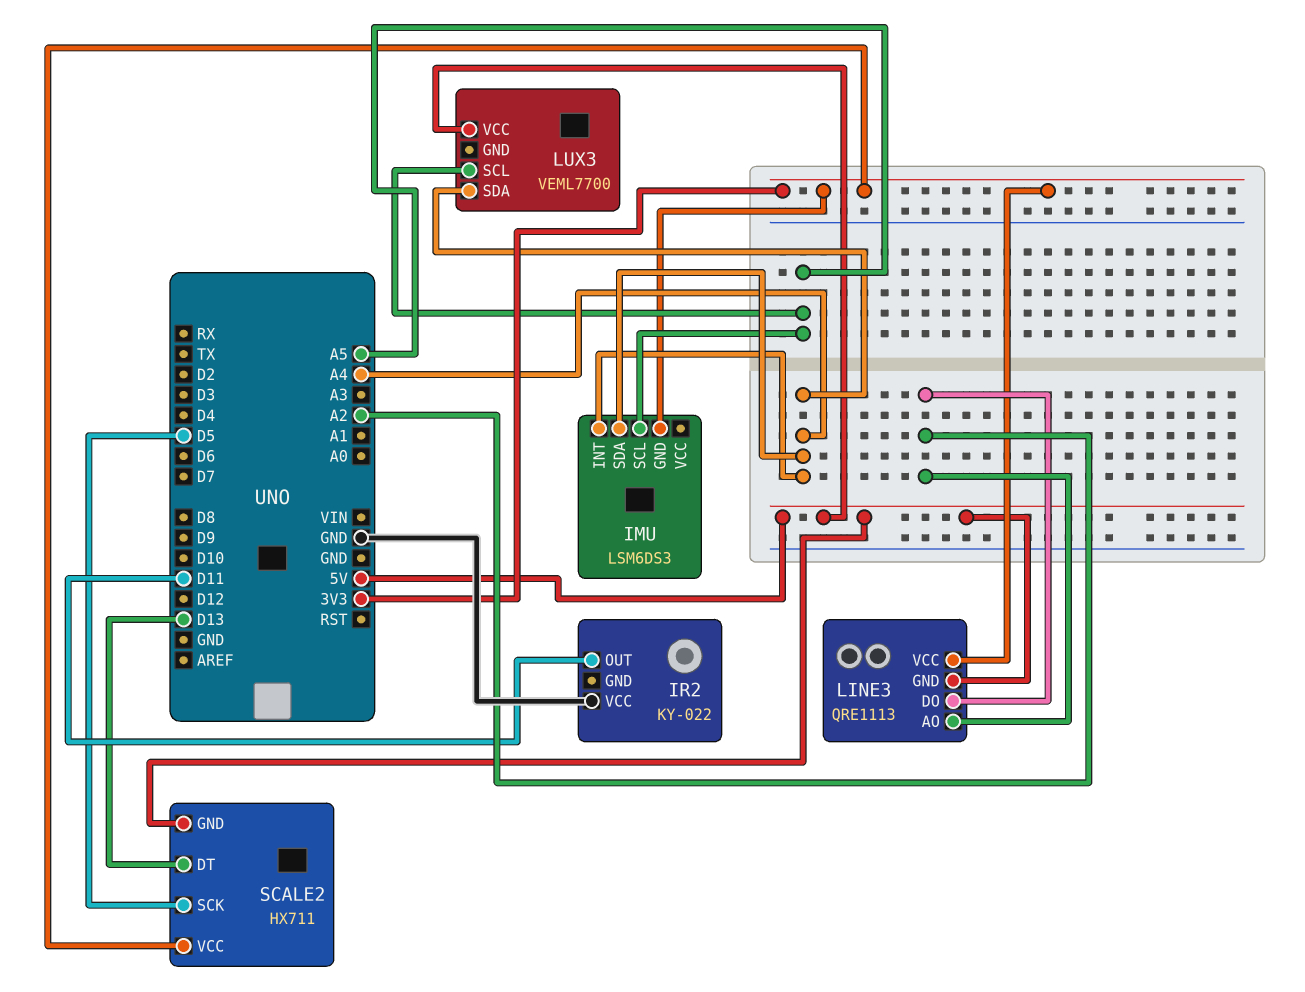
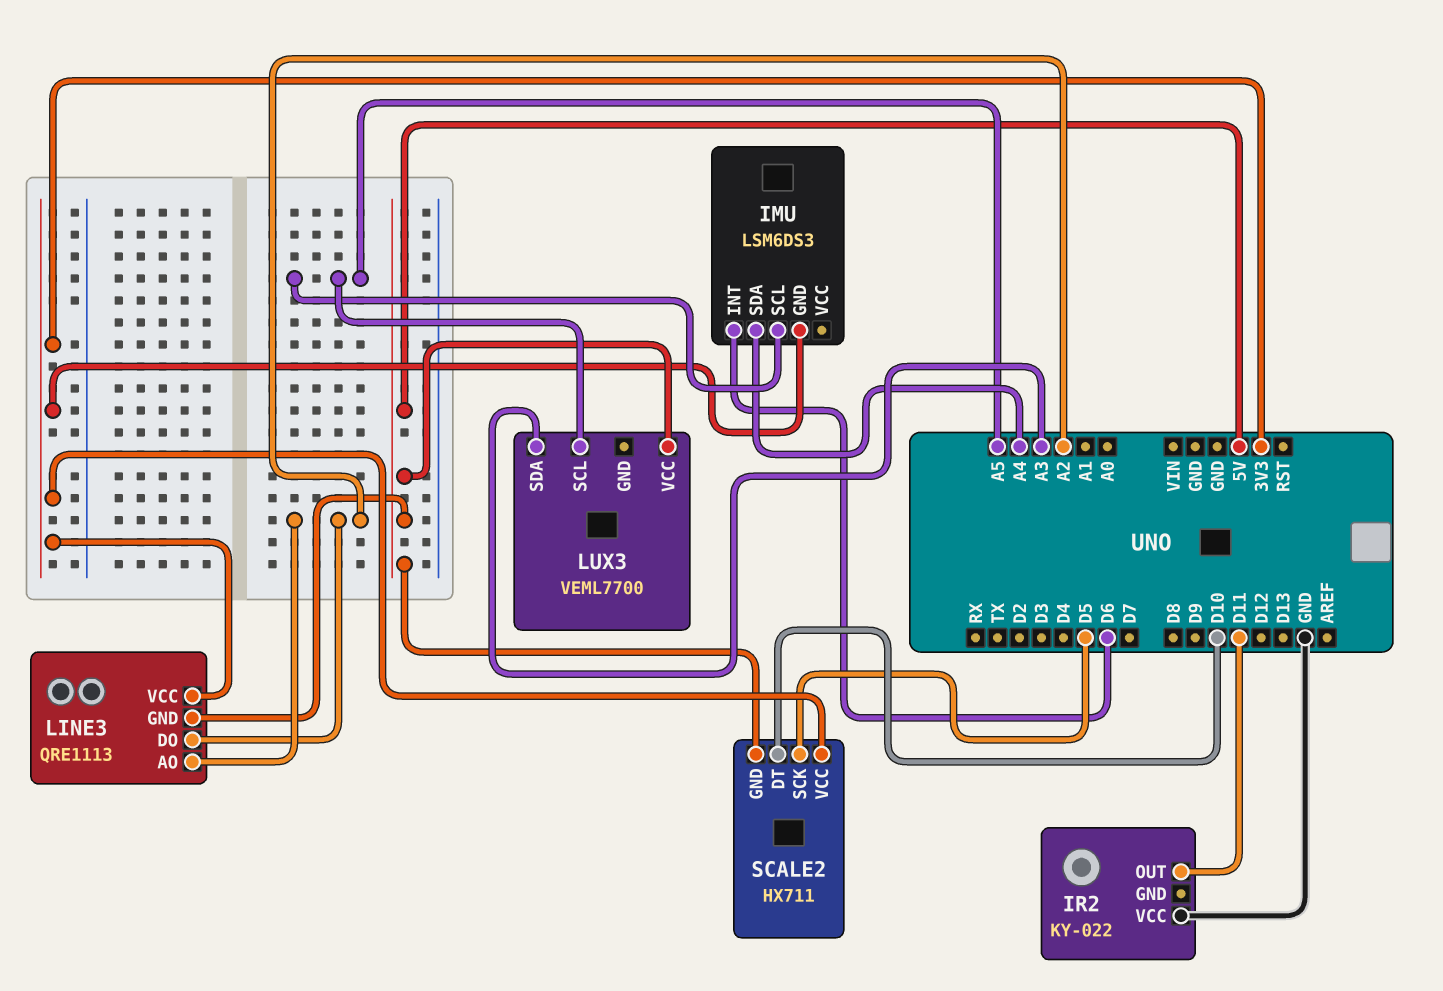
IMU pin INT: A4 -> D6
LUX3 pin SDA: A4 -> A3
SCALE2 pin DT: D13 -> D10

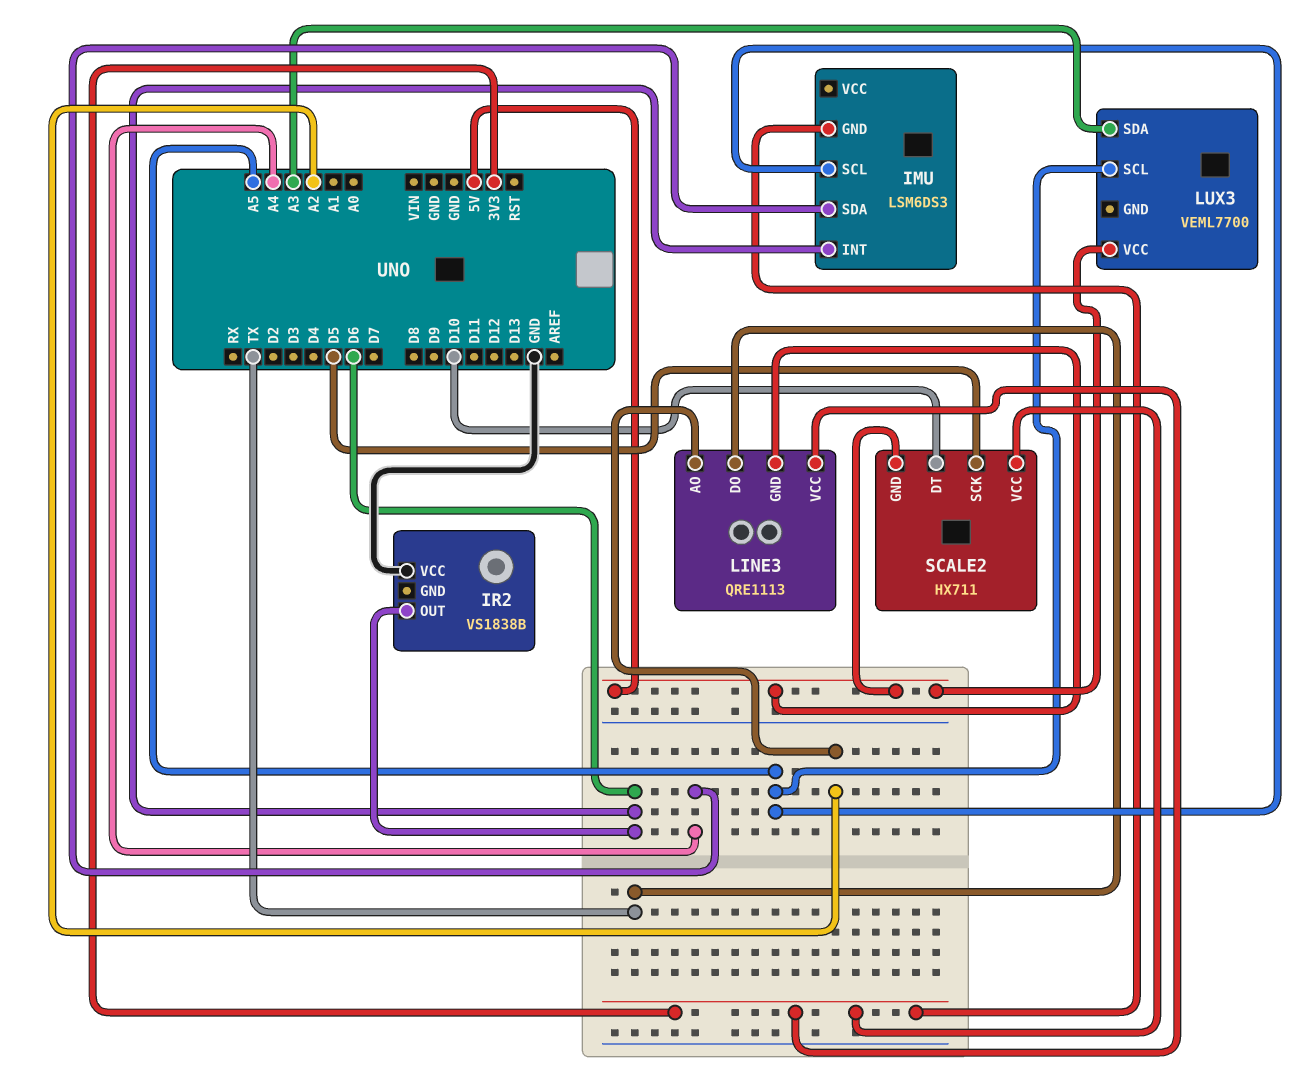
IR2: KY-022 -> VS1838B
IR2 pin OUT: D11 -> D6
LINE3 pin DO: A2 -> TX

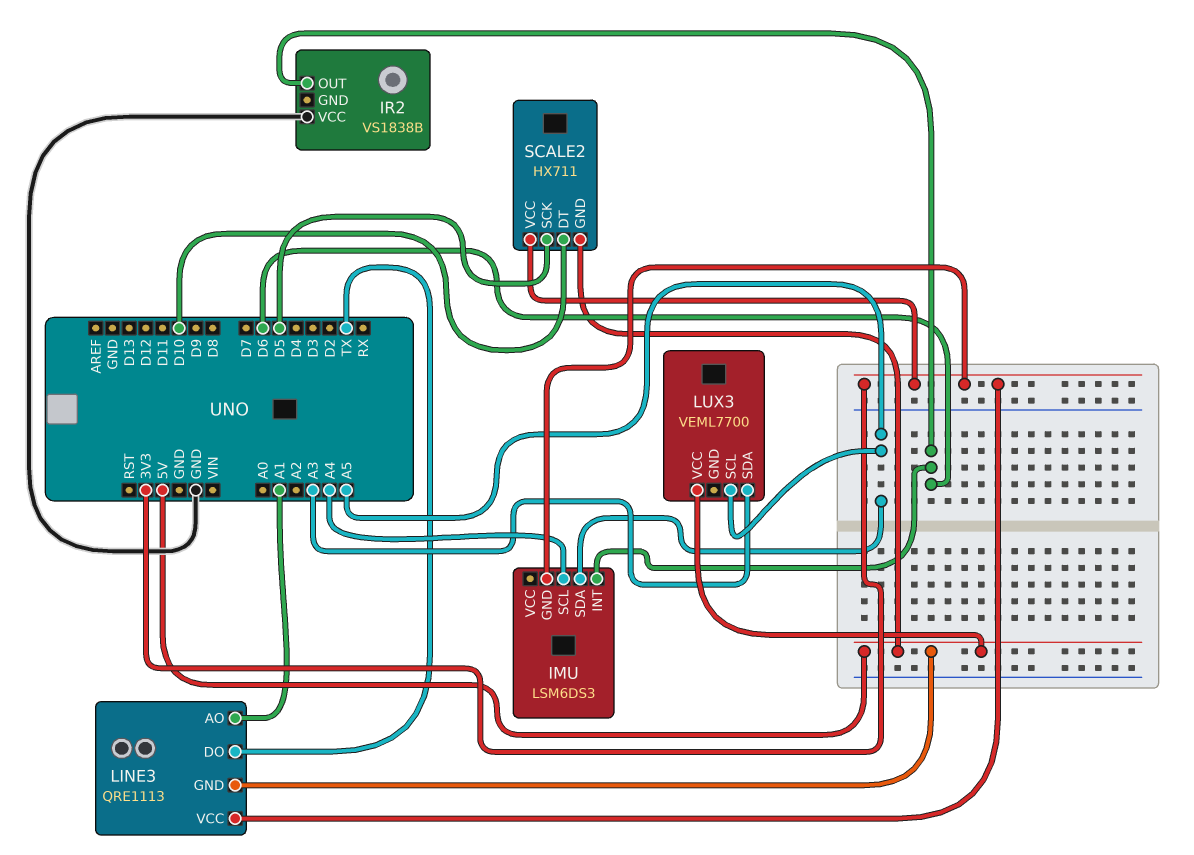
IMU pin SCL: A5 -> A4
IMU pin SDA: A4 -> A5
LINE3 pin AO: A2 -> A1

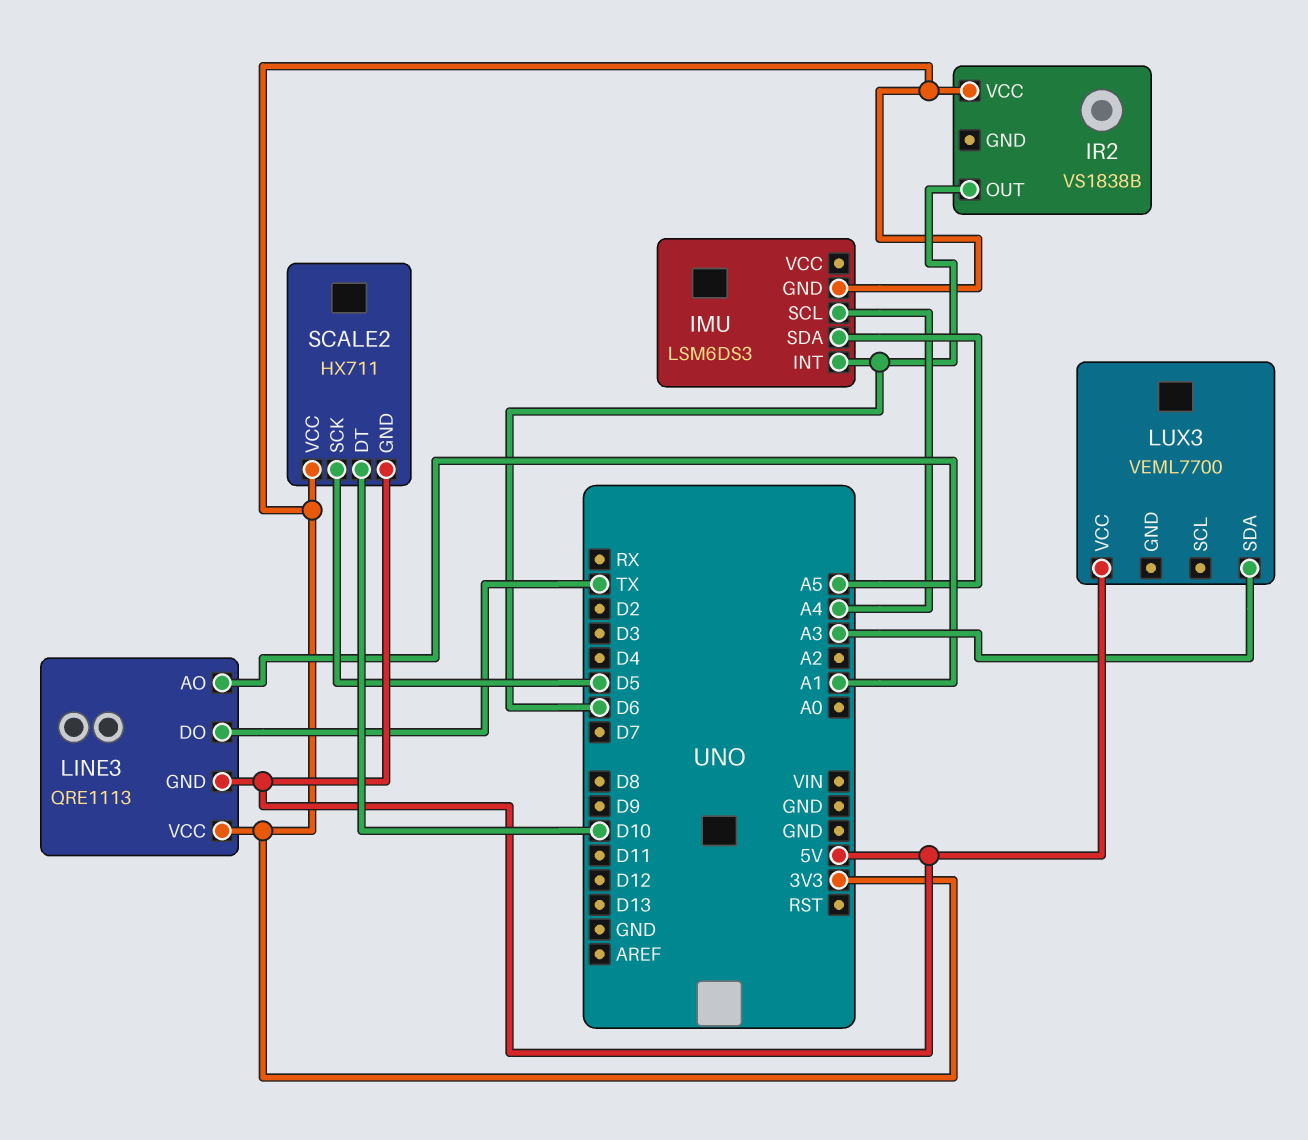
IR2 pin VCC: GND -> 3V3
LUX3 pin SCL: A5 -> none

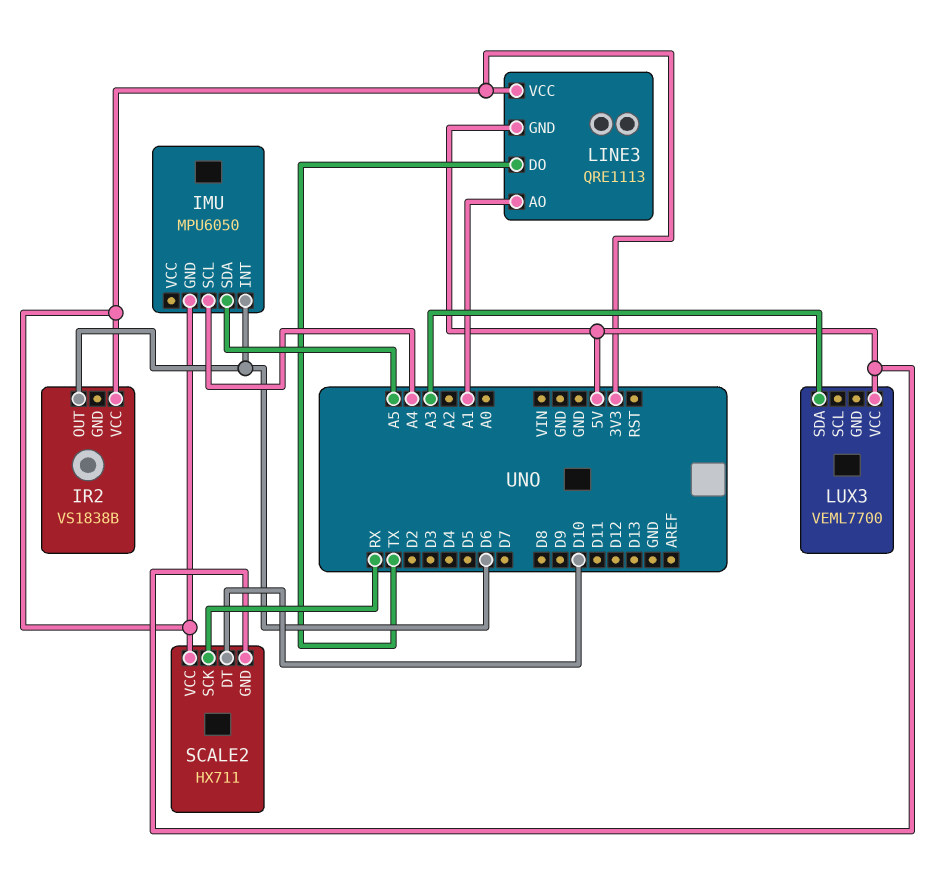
IMU: LSM6DS3 -> MPU6050
SCALE2 pin SCK: D5 -> RX

